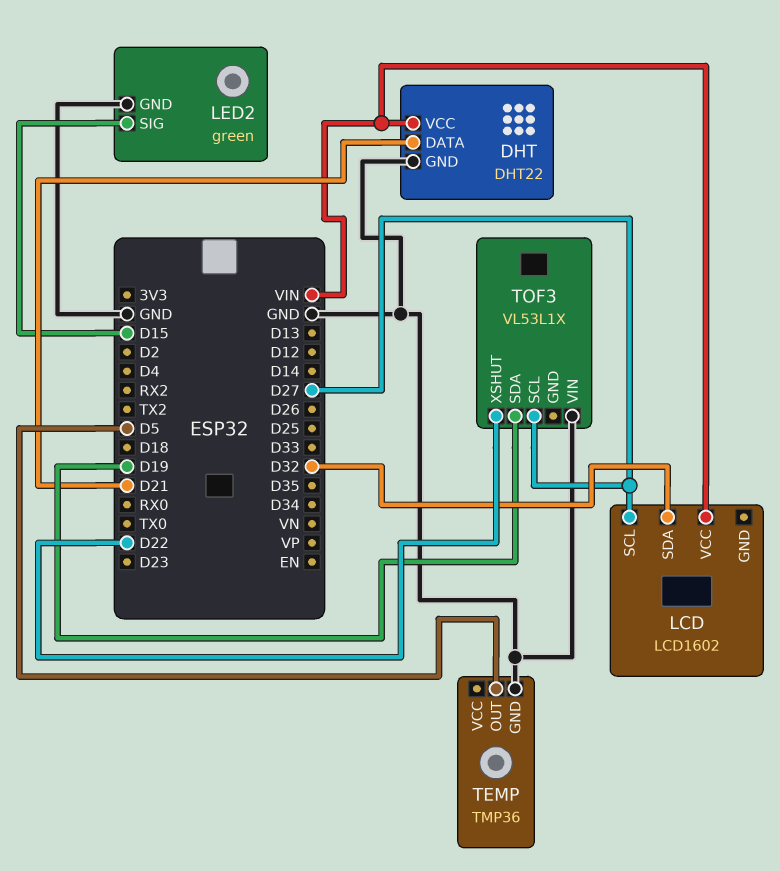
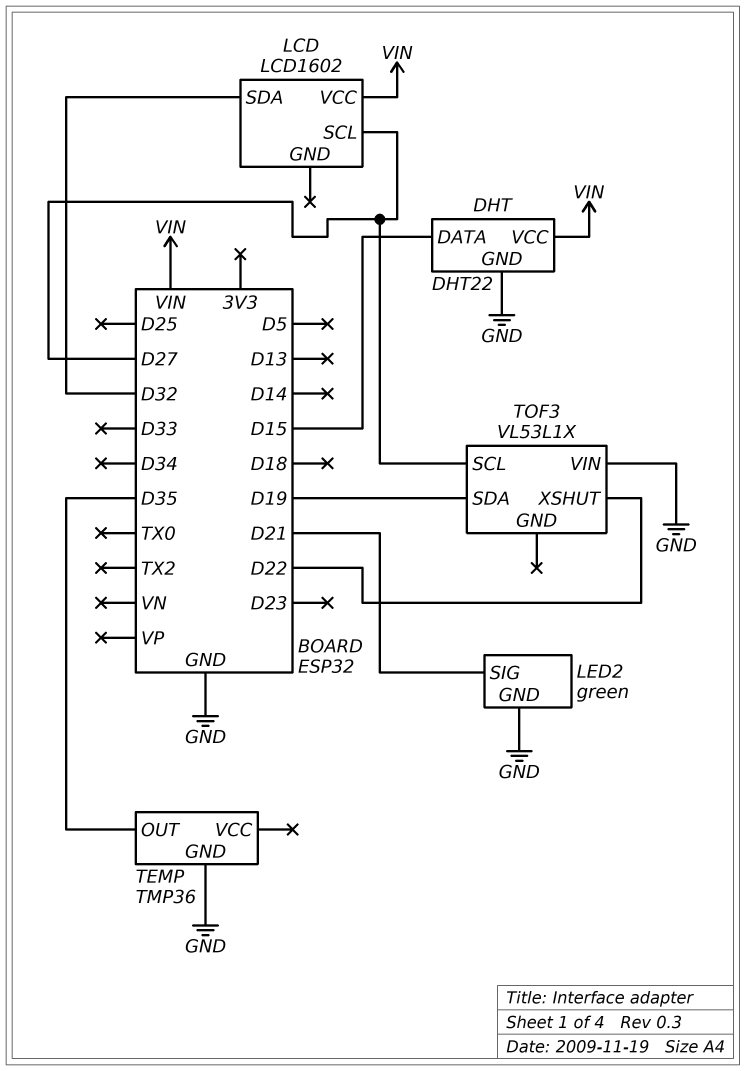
DHT pin DATA: D21 -> D15
LED2 pin SIG: D15 -> D21
TEMP pin OUT: D5 -> D35

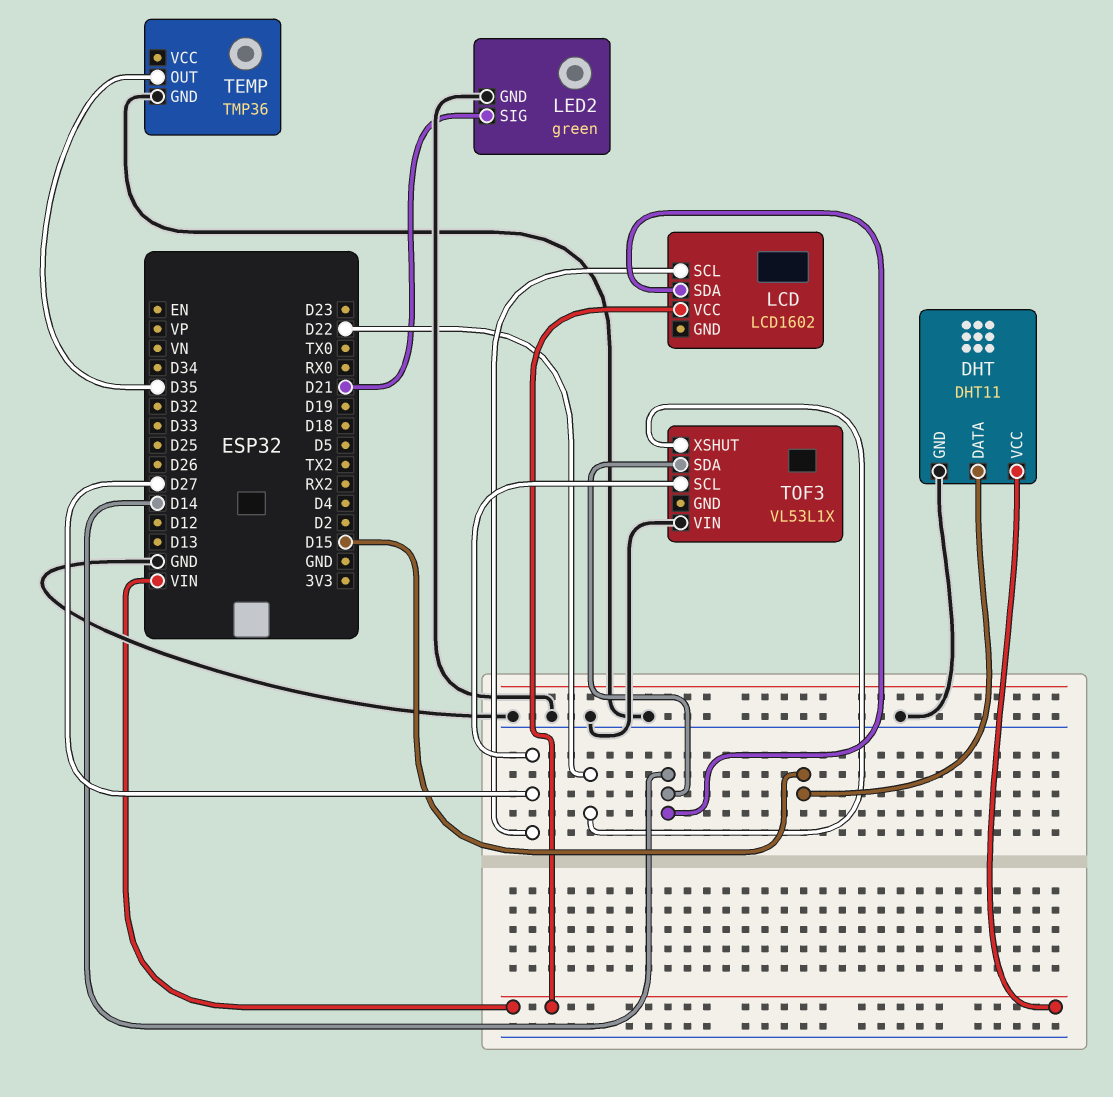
DHT: DHT22 -> DHT11
LCD pin SDA: D32 -> D14
TOF3 pin SDA: D19 -> D14

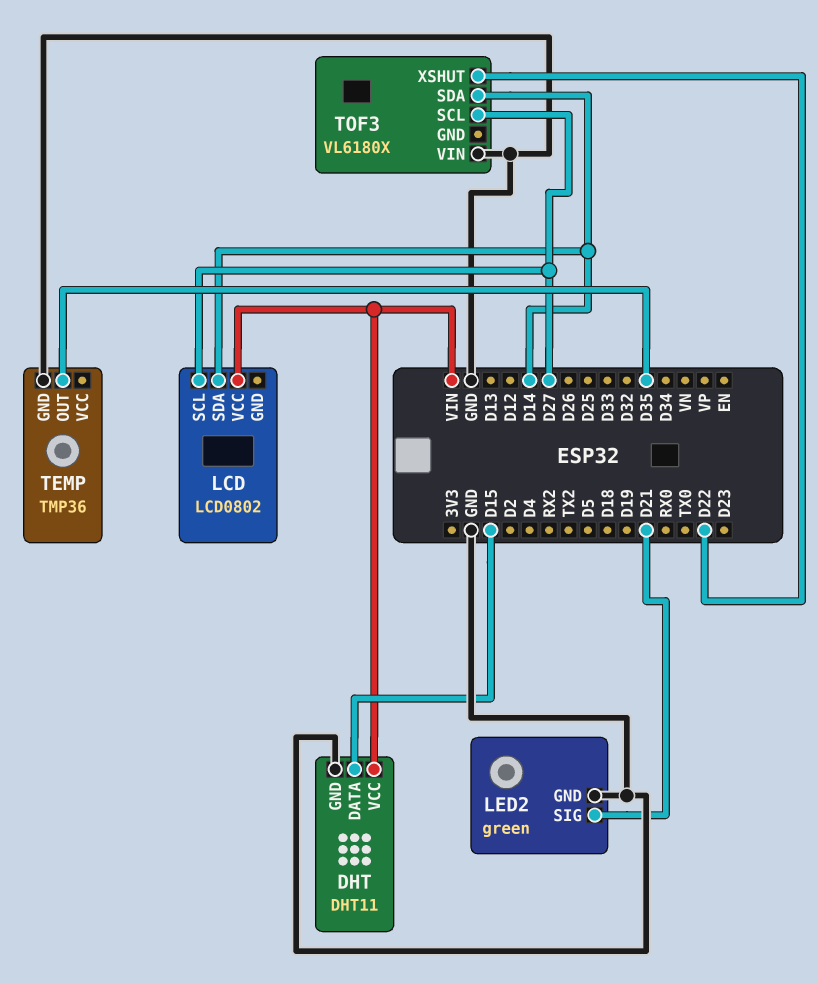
LCD: LCD1602 -> LCD0802
TOF3: VL53L1X -> VL6180X

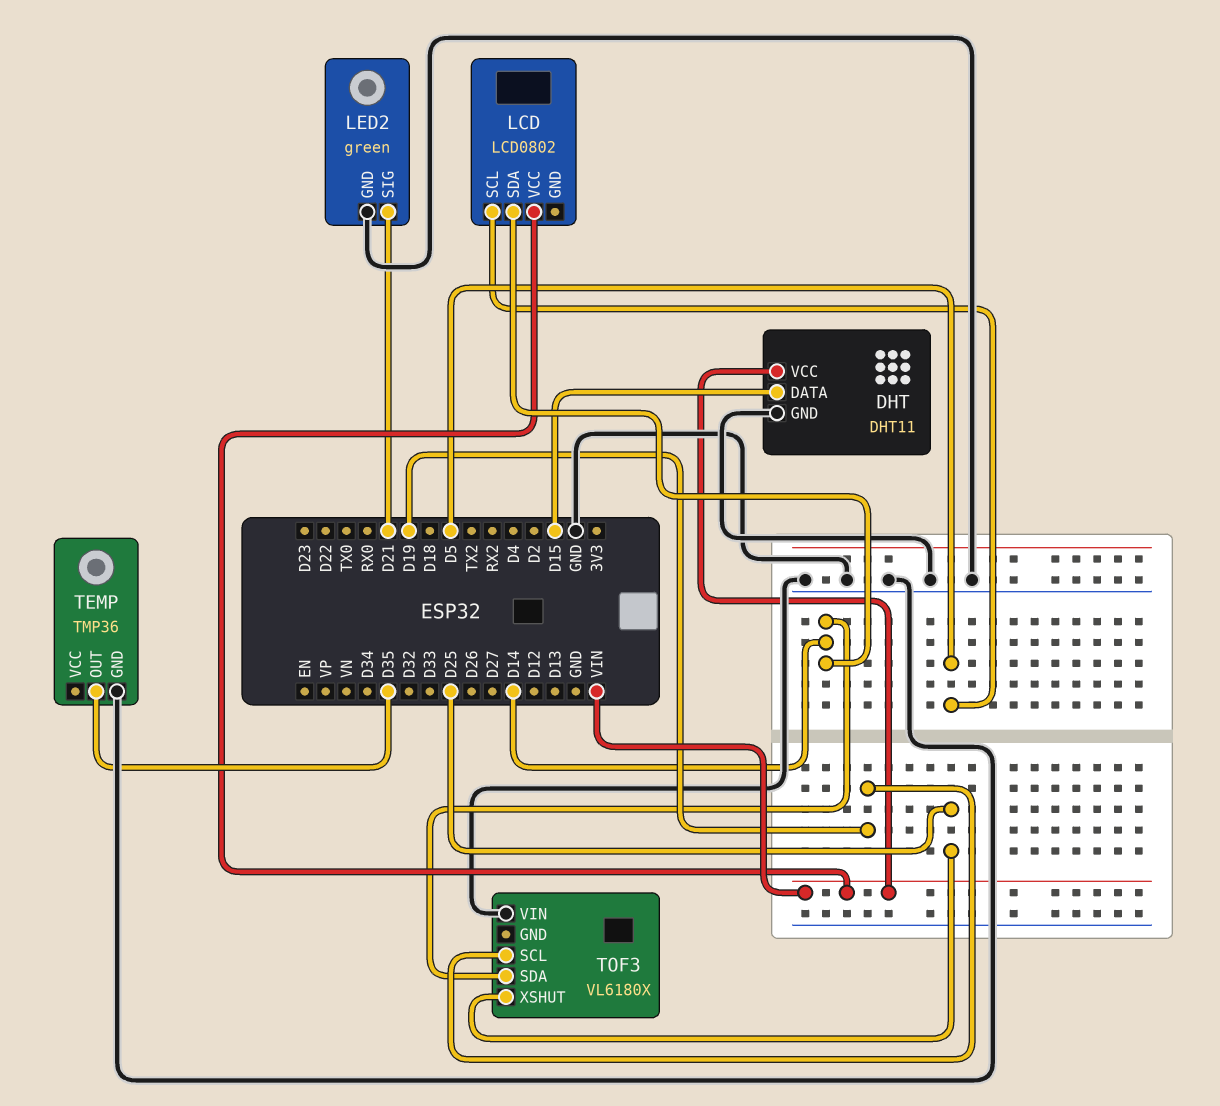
LCD pin SCL: D27 -> D5
TOF3 pin SCL: D27 -> D19
TOF3 pin XSHUT: D22 -> D25

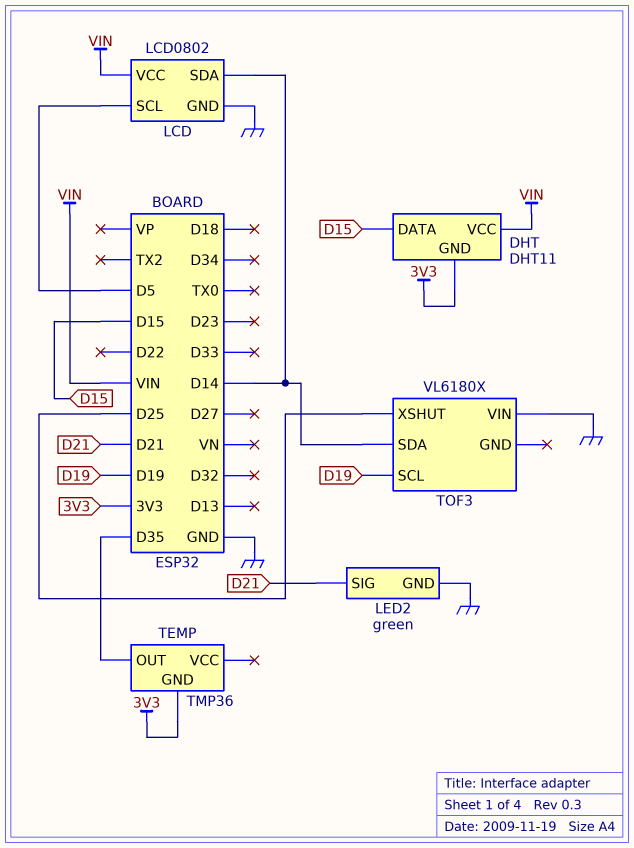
DHT pin GND: GND -> 3V3
LCD pin GND: none -> GND
TEMP pin GND: GND -> 3V3

